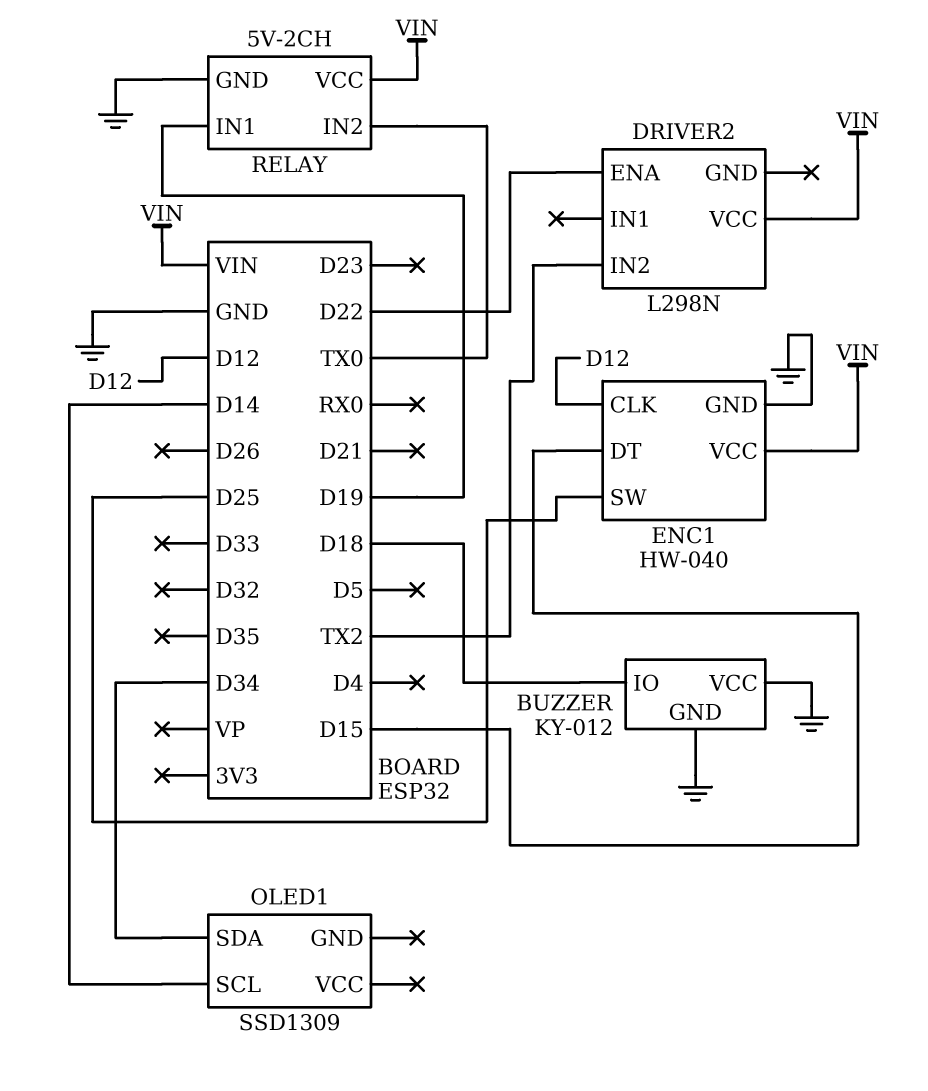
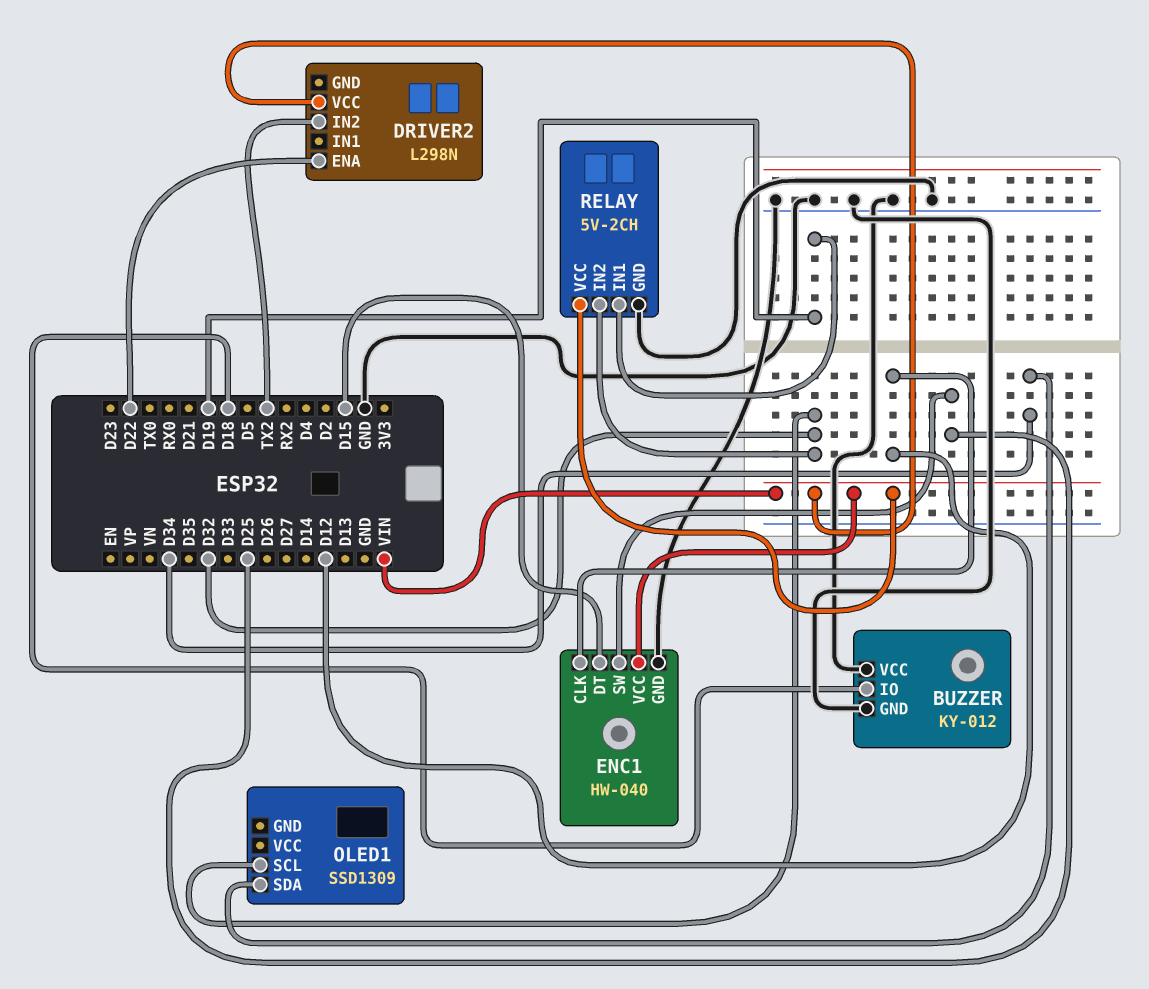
OLED1 pin SCL: D14 -> D32
RELAY pin IN2: TX0 -> D32

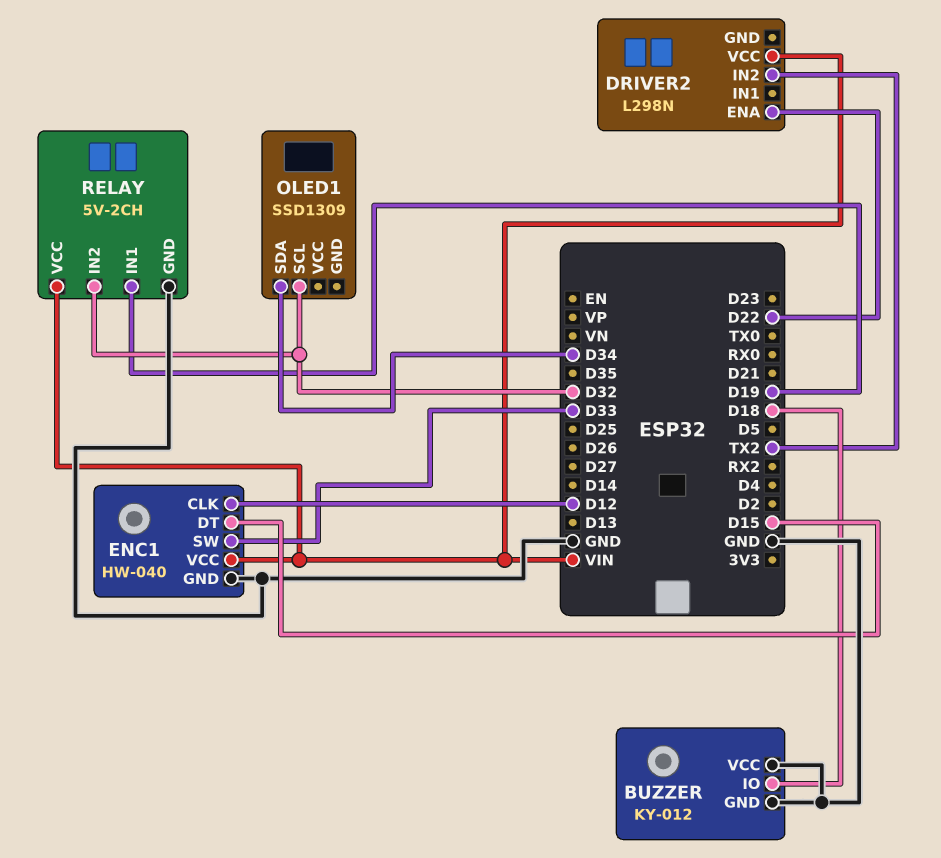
ENC1 pin SW: D25 -> D33

